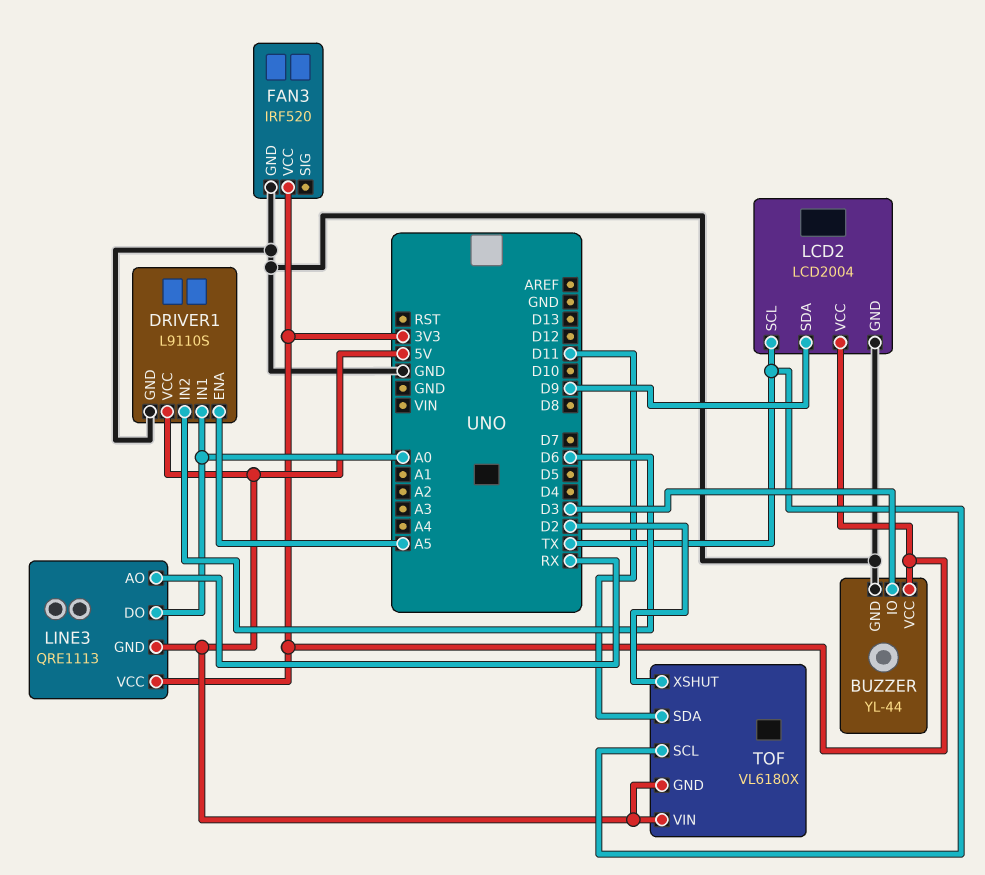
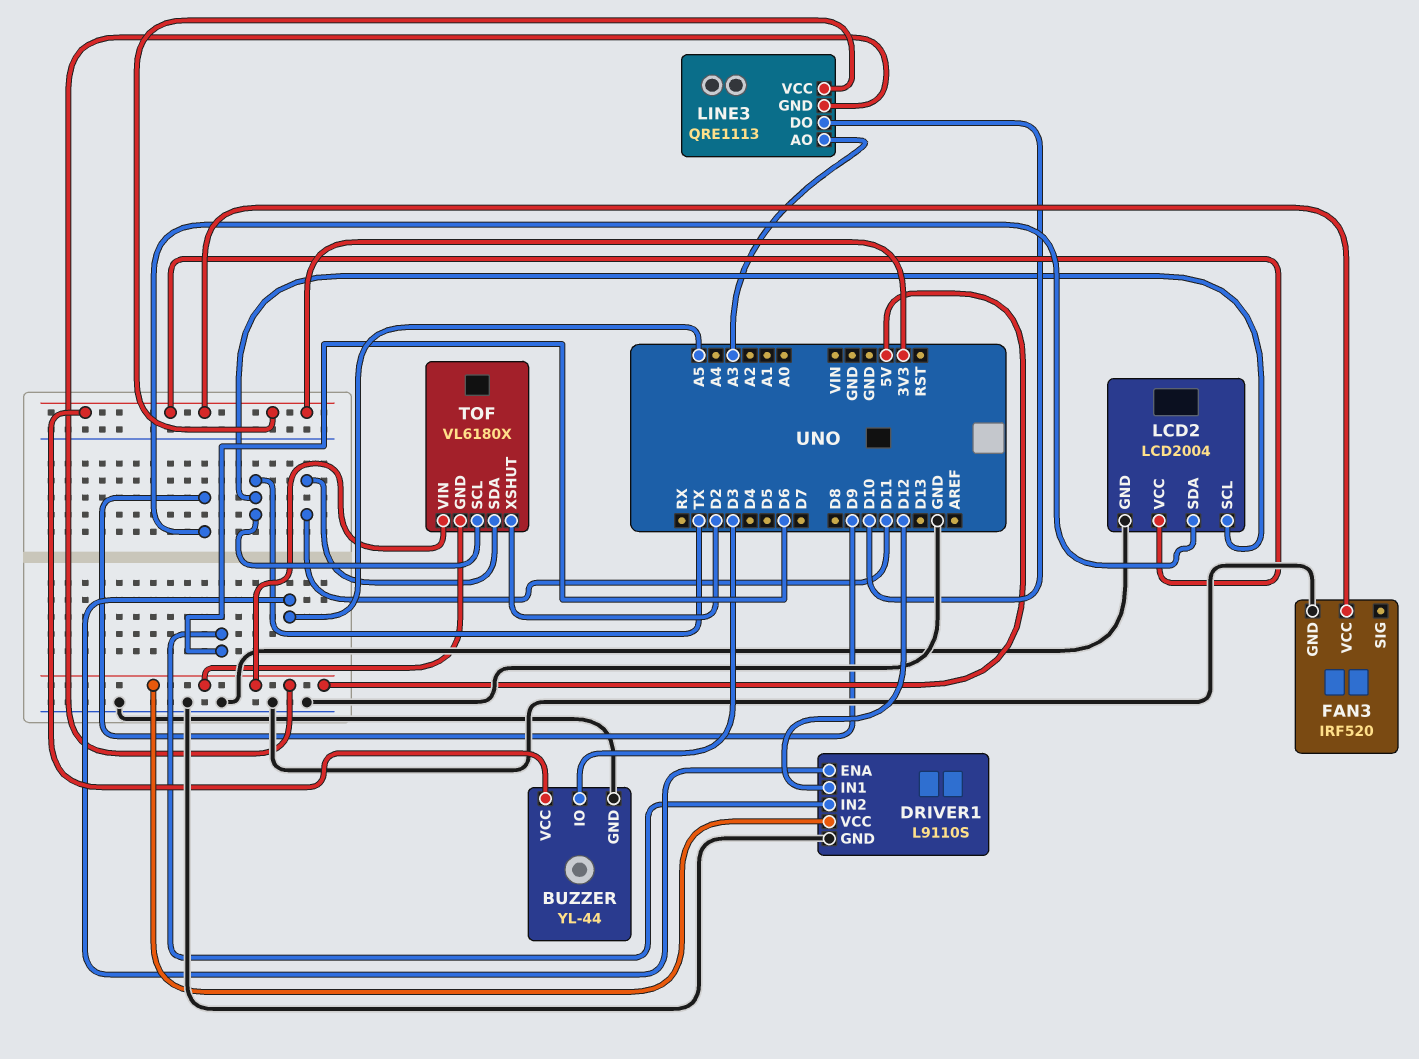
DRIVER1 pin IN1: A0 -> D12
LINE3 pin AO: RX -> A3
LINE3 pin DO: A0 -> D10

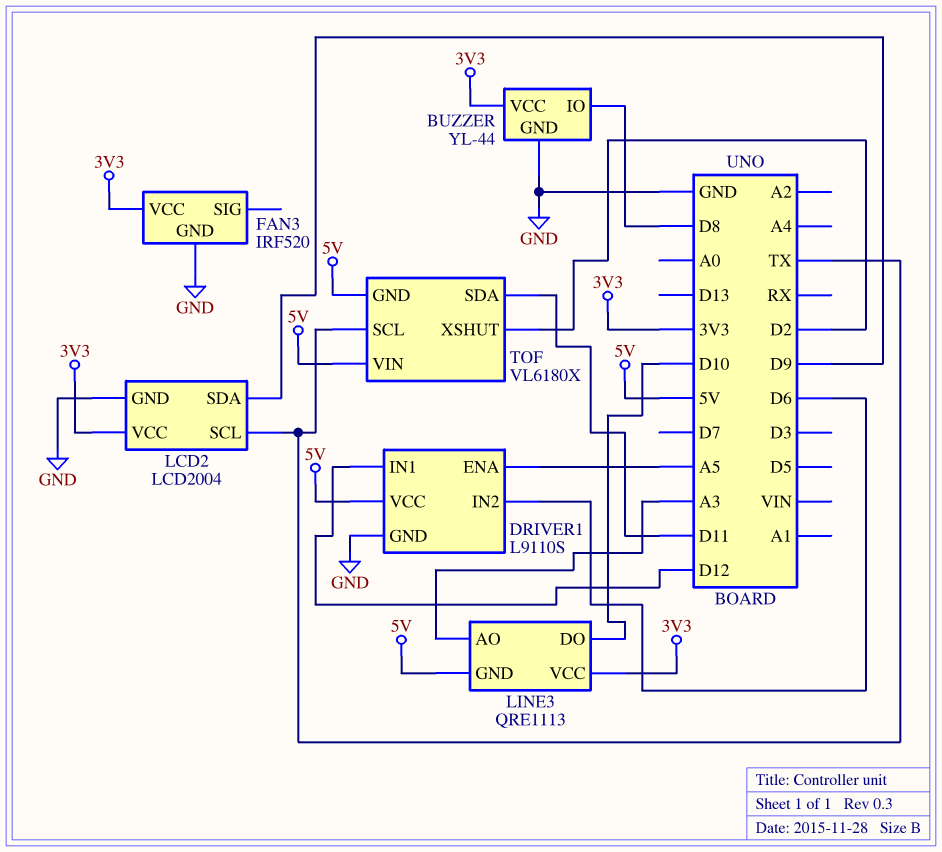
BUZZER pin IO: D3 -> D8

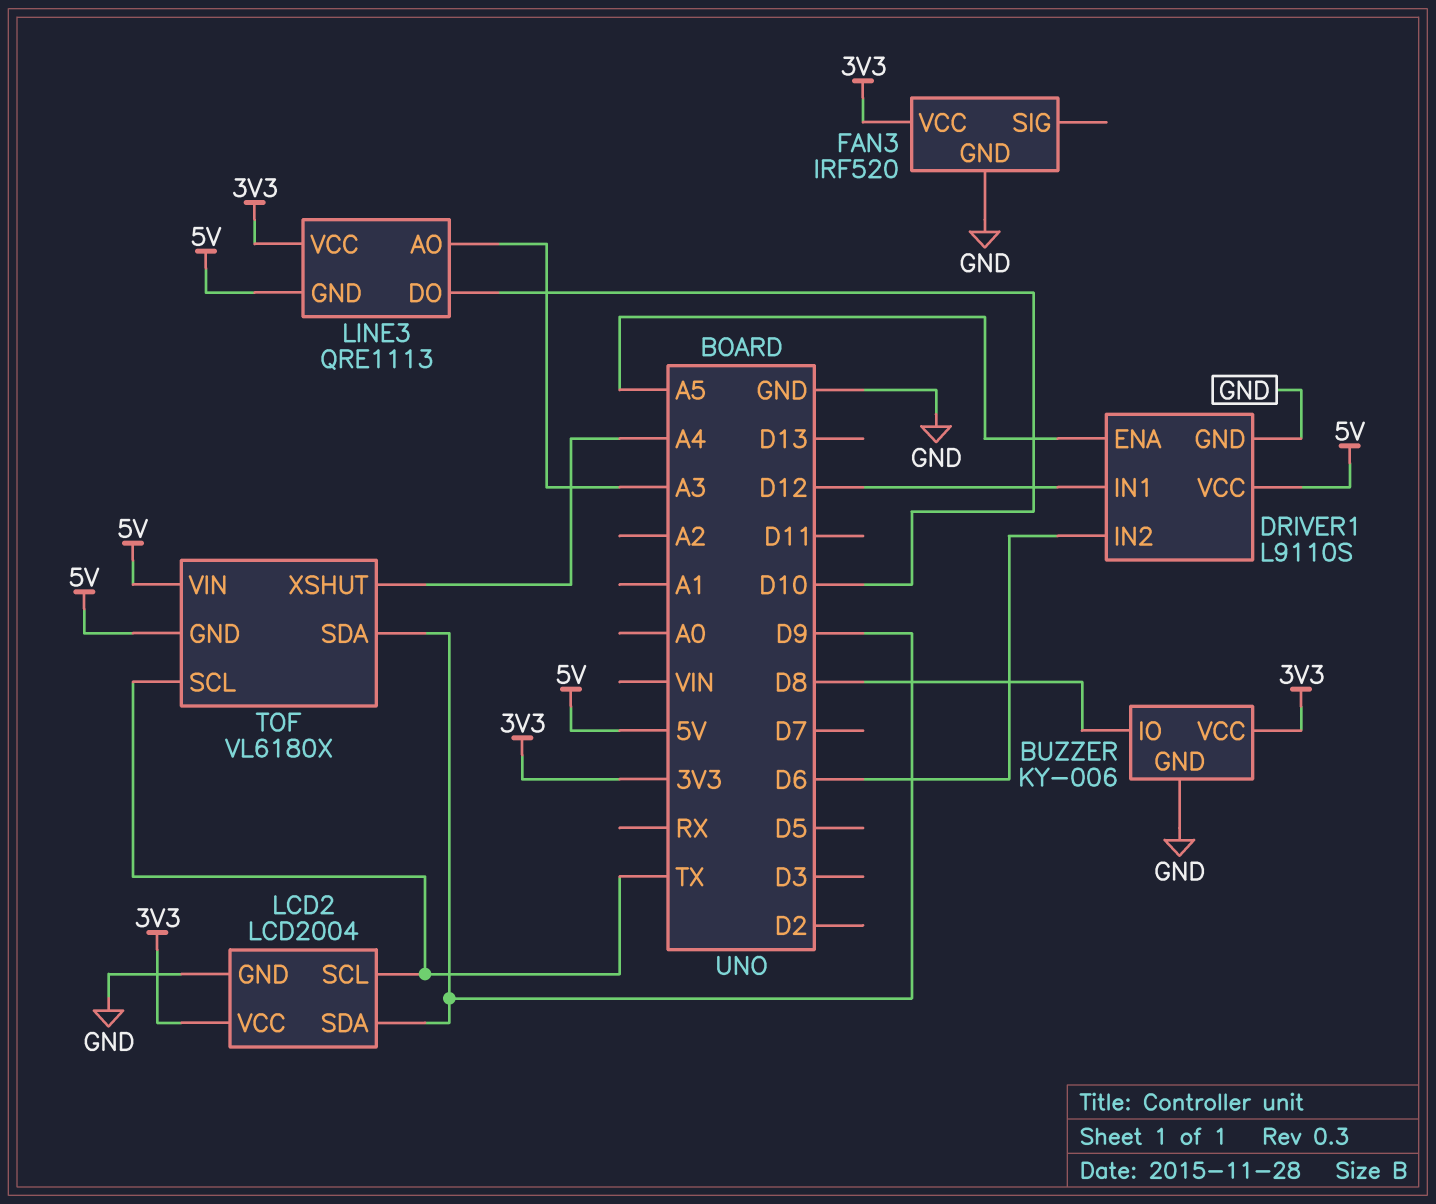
BUZZER: YL-44 -> KY-006
TOF pin SDA: D11 -> D9
TOF pin XSHUT: D2 -> A4

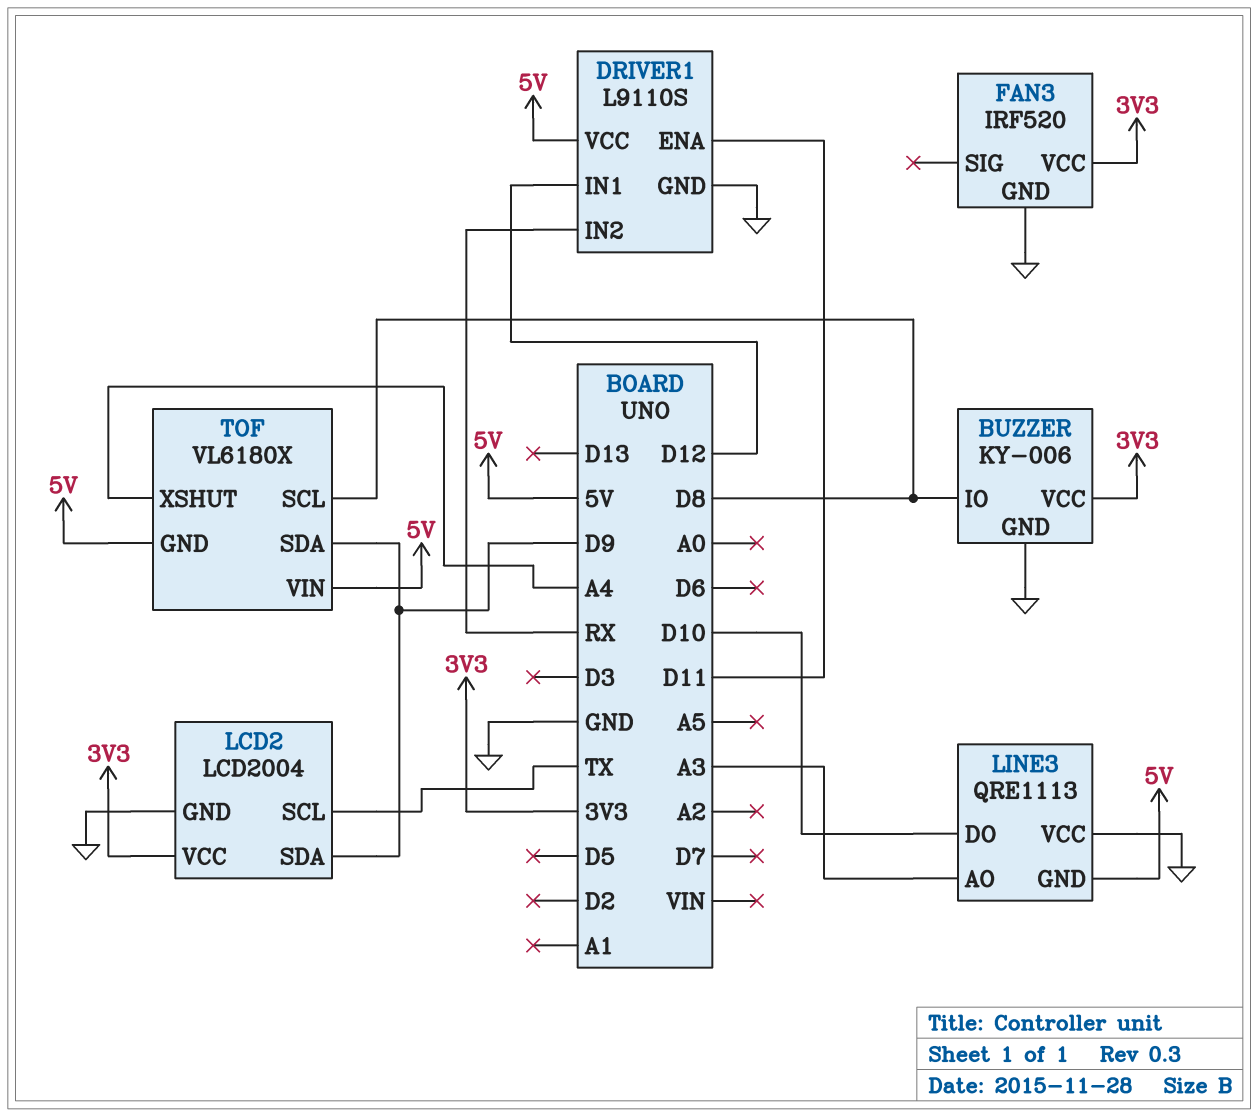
DRIVER1 pin ENA: A5 -> D11
DRIVER1 pin IN2: D6 -> RX
LINE3 pin VCC: 3V3 -> GND
TOF pin SCL: TX -> D8

